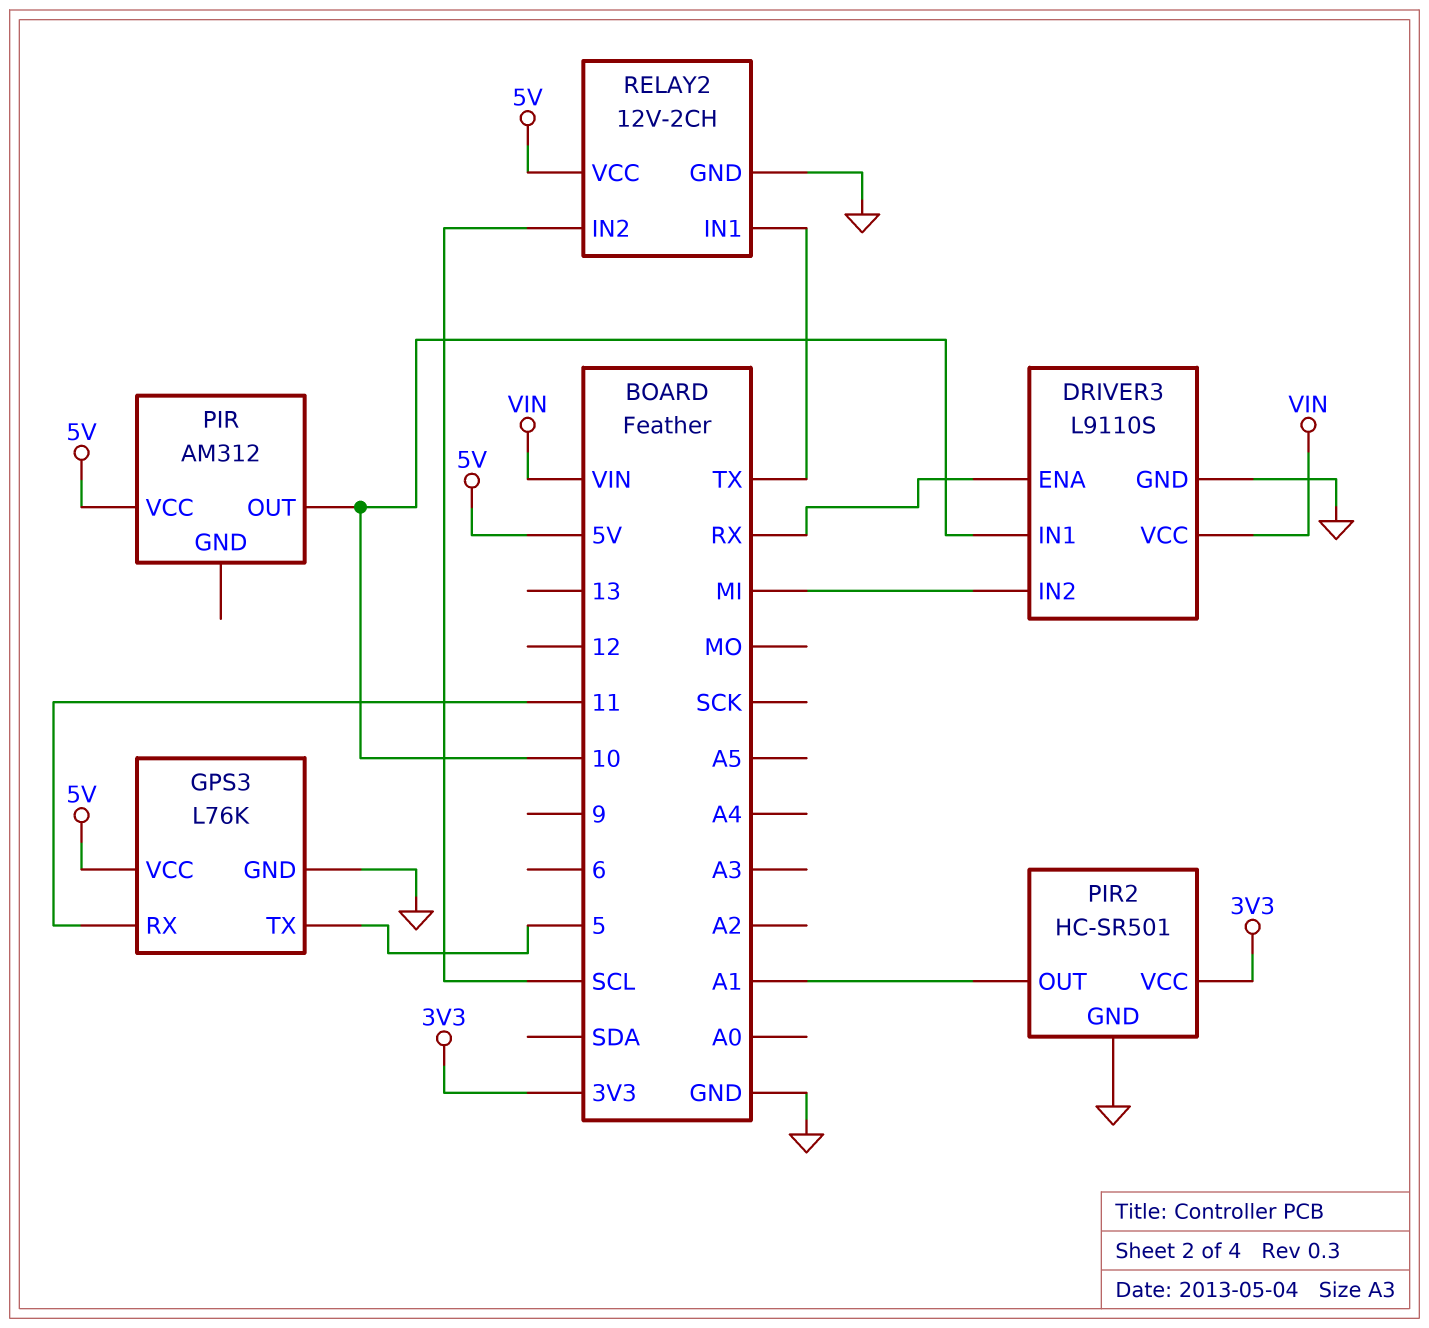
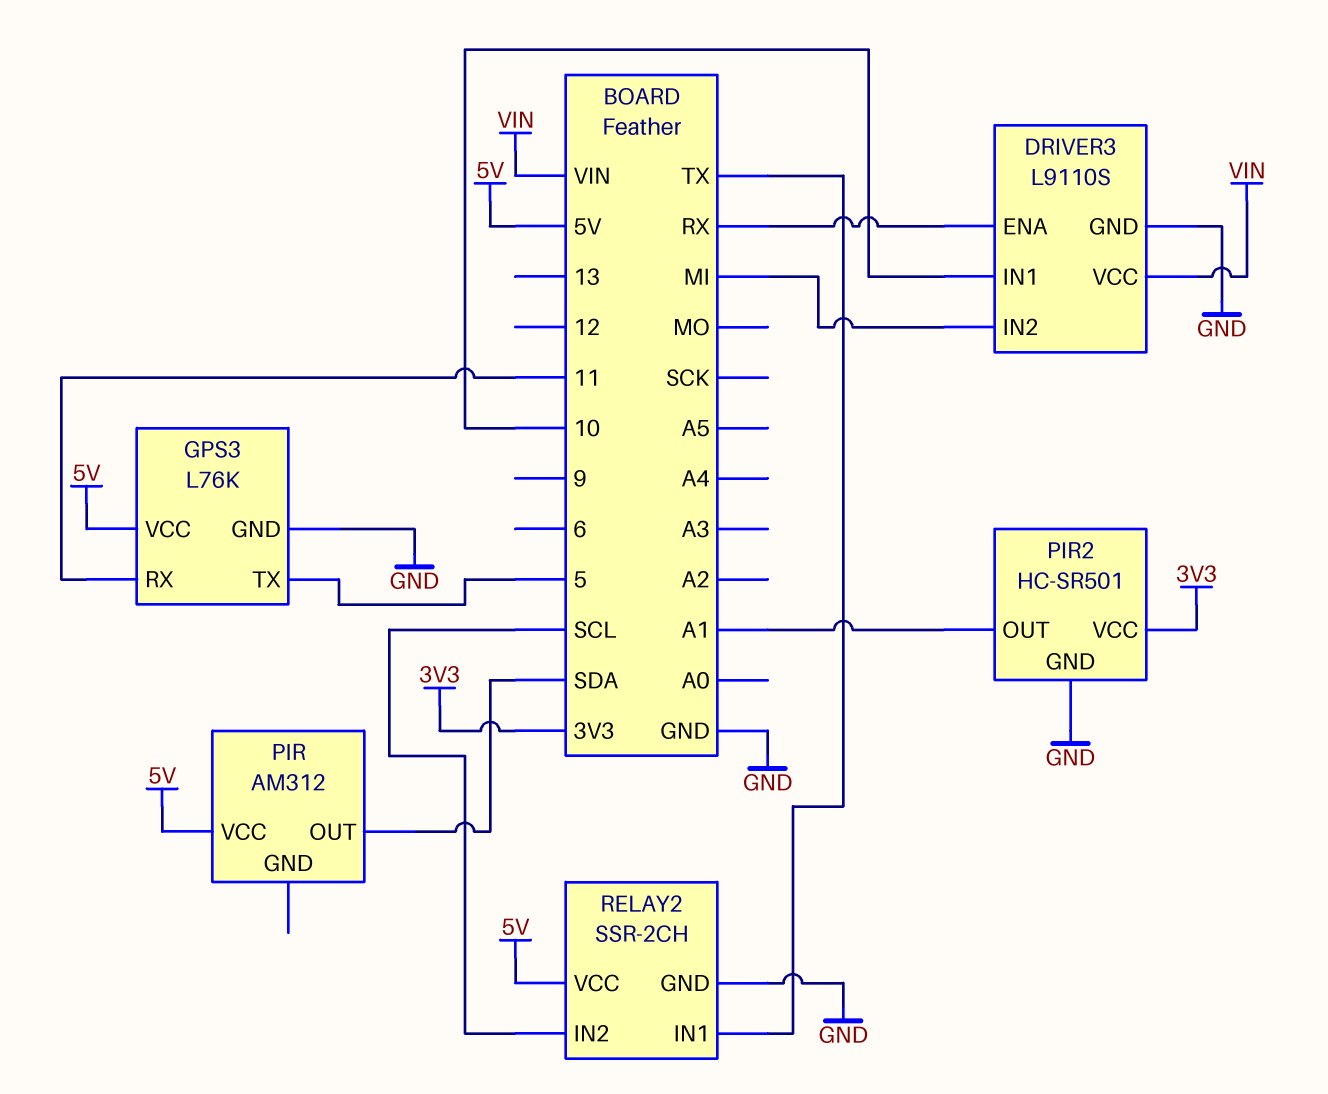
PIR pin OUT: 10 -> SDA
RELAY2: 12V-2CH -> SSR-2CH

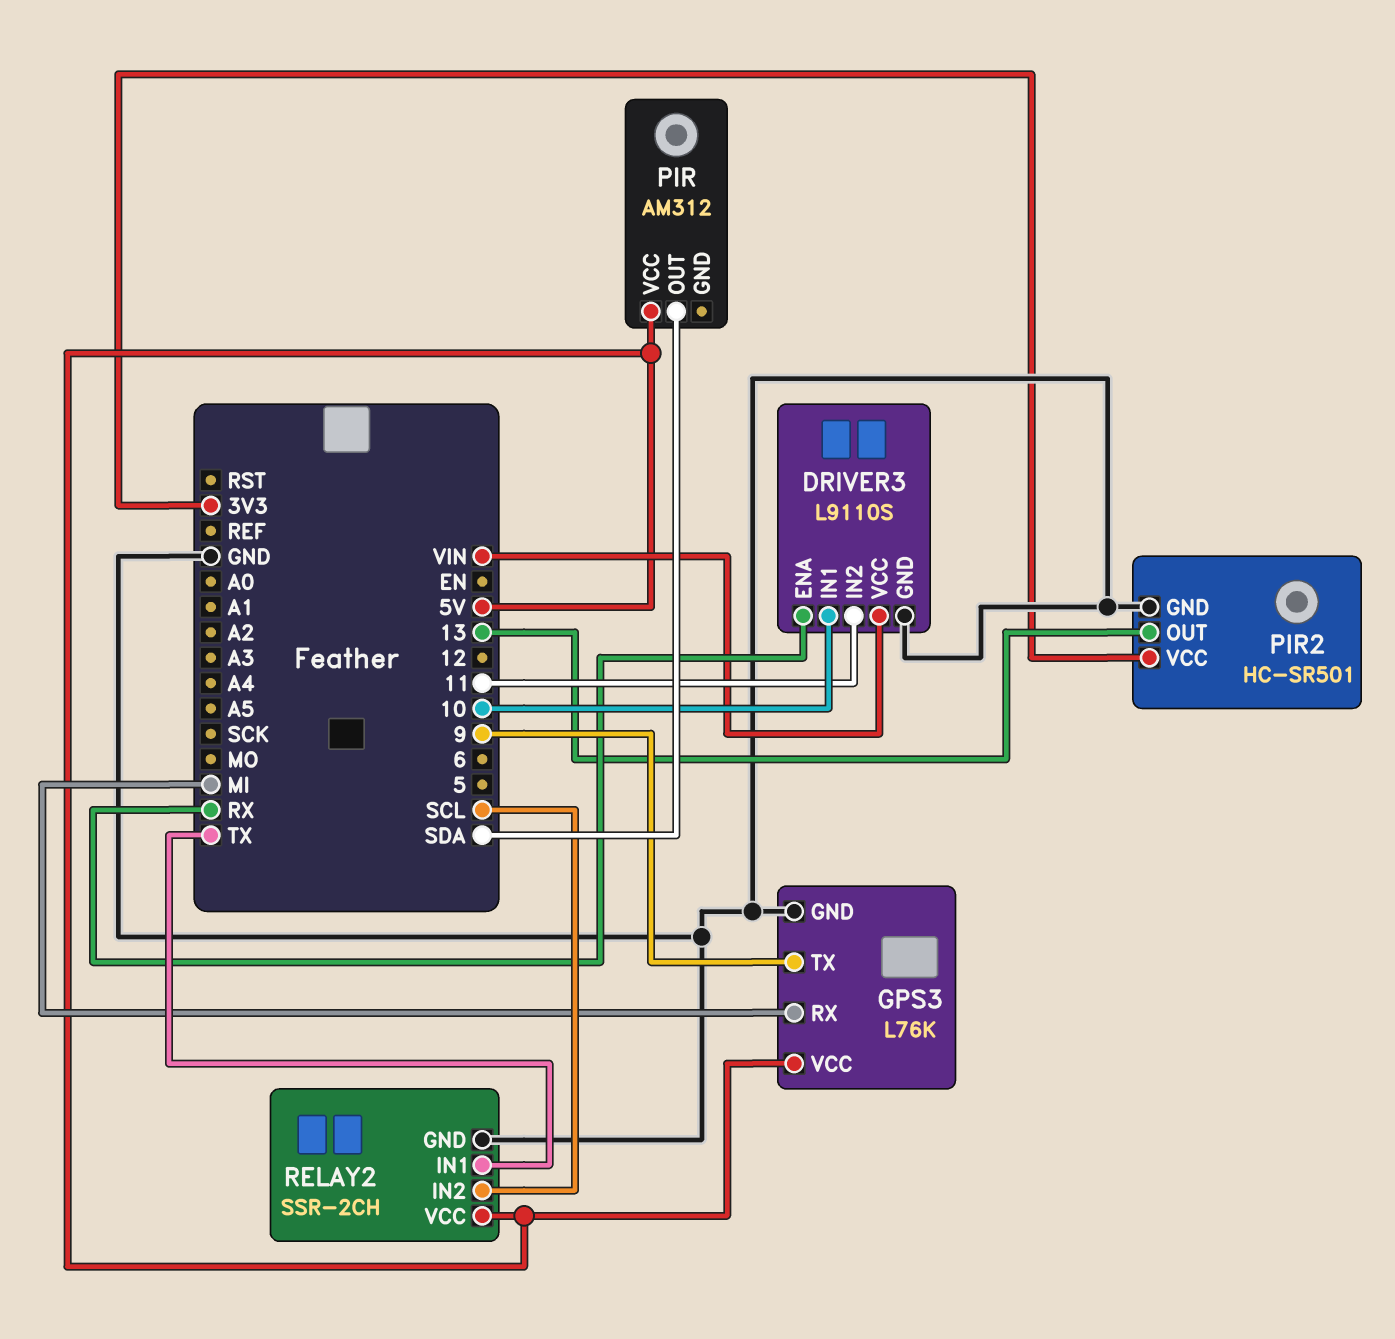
DRIVER3 pin IN2: MI -> 11
GPS3 pin RX: 11 -> MI
GPS3 pin TX: 5 -> 9
PIR2 pin OUT: A1 -> 13

